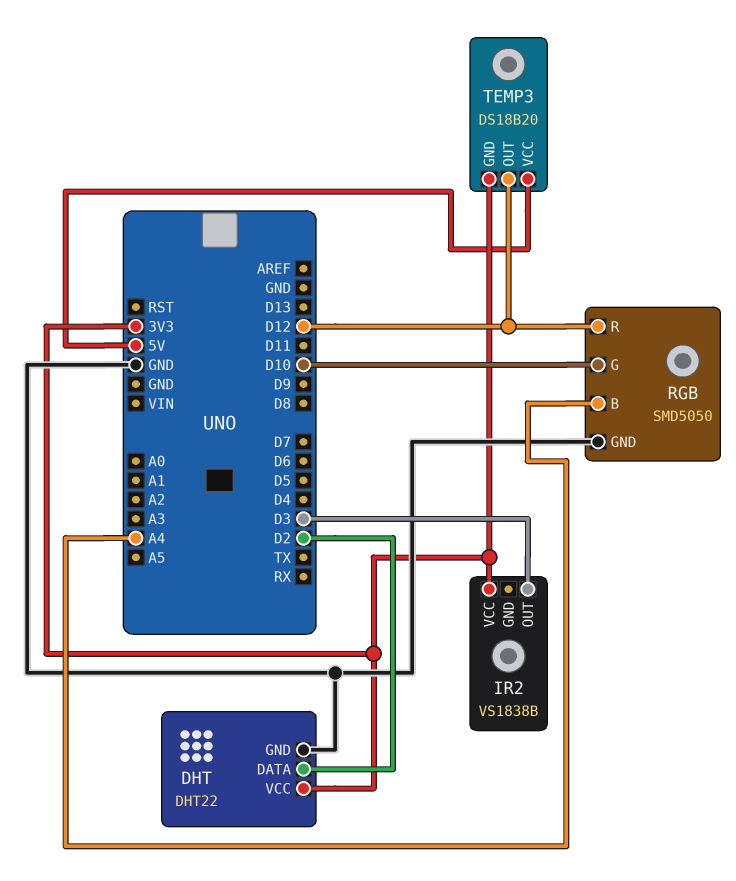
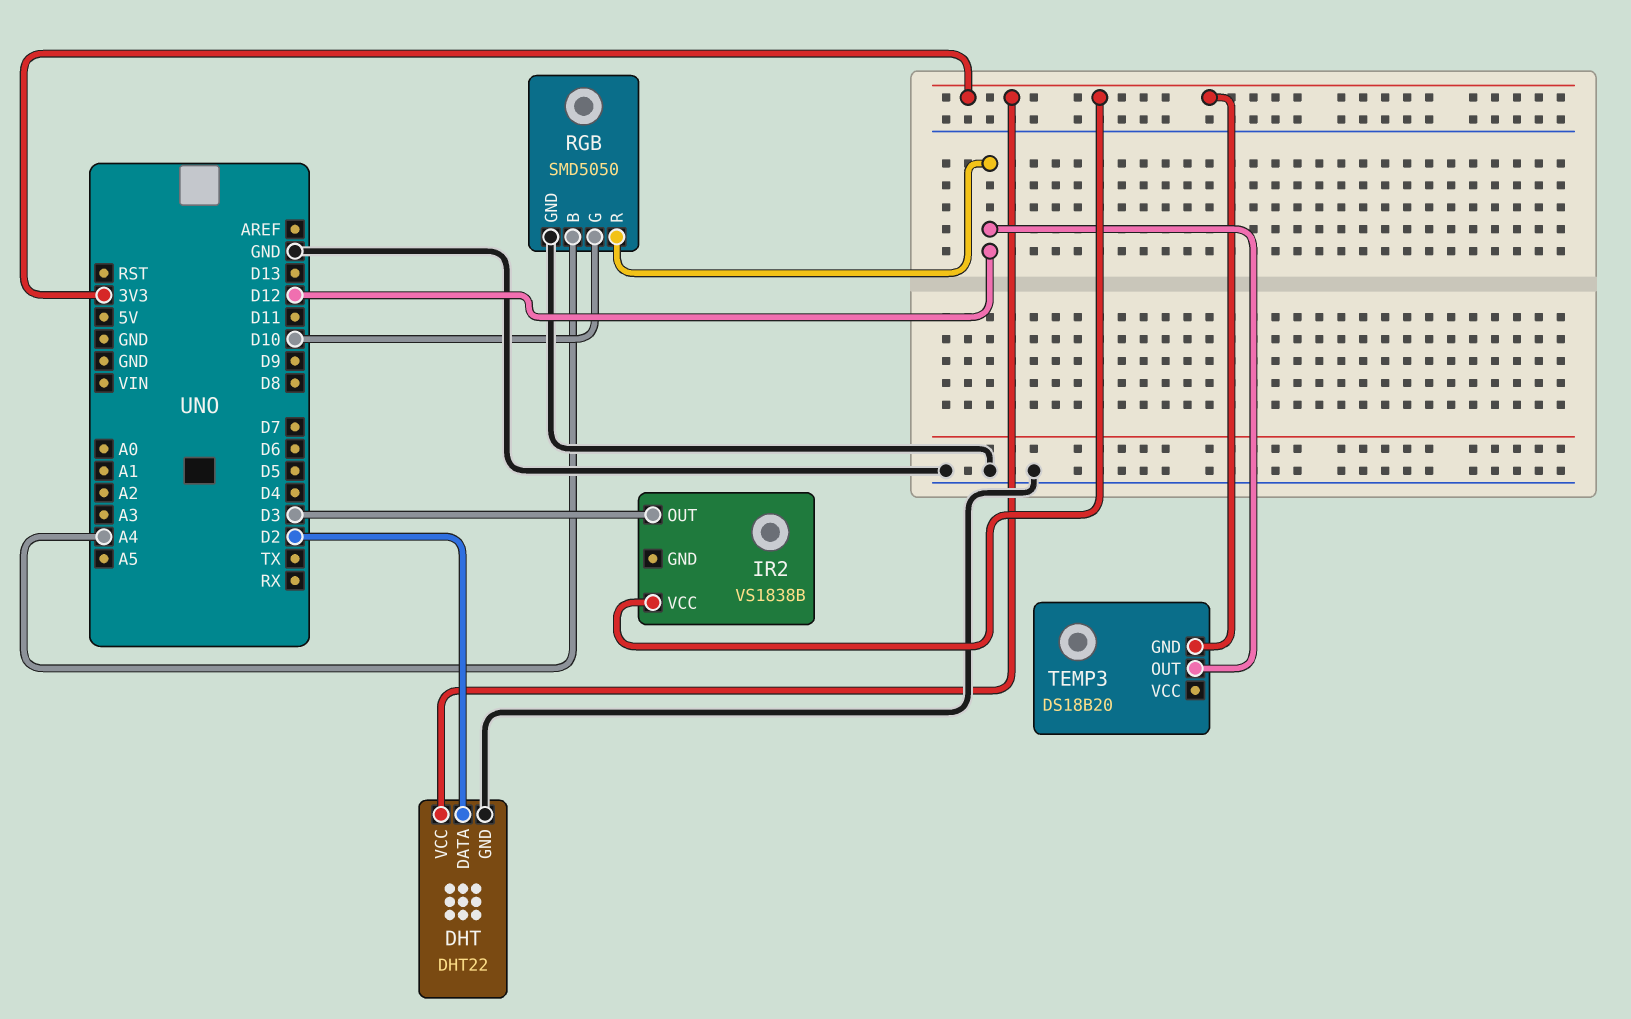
TEMP3 pin VCC: 5V -> none

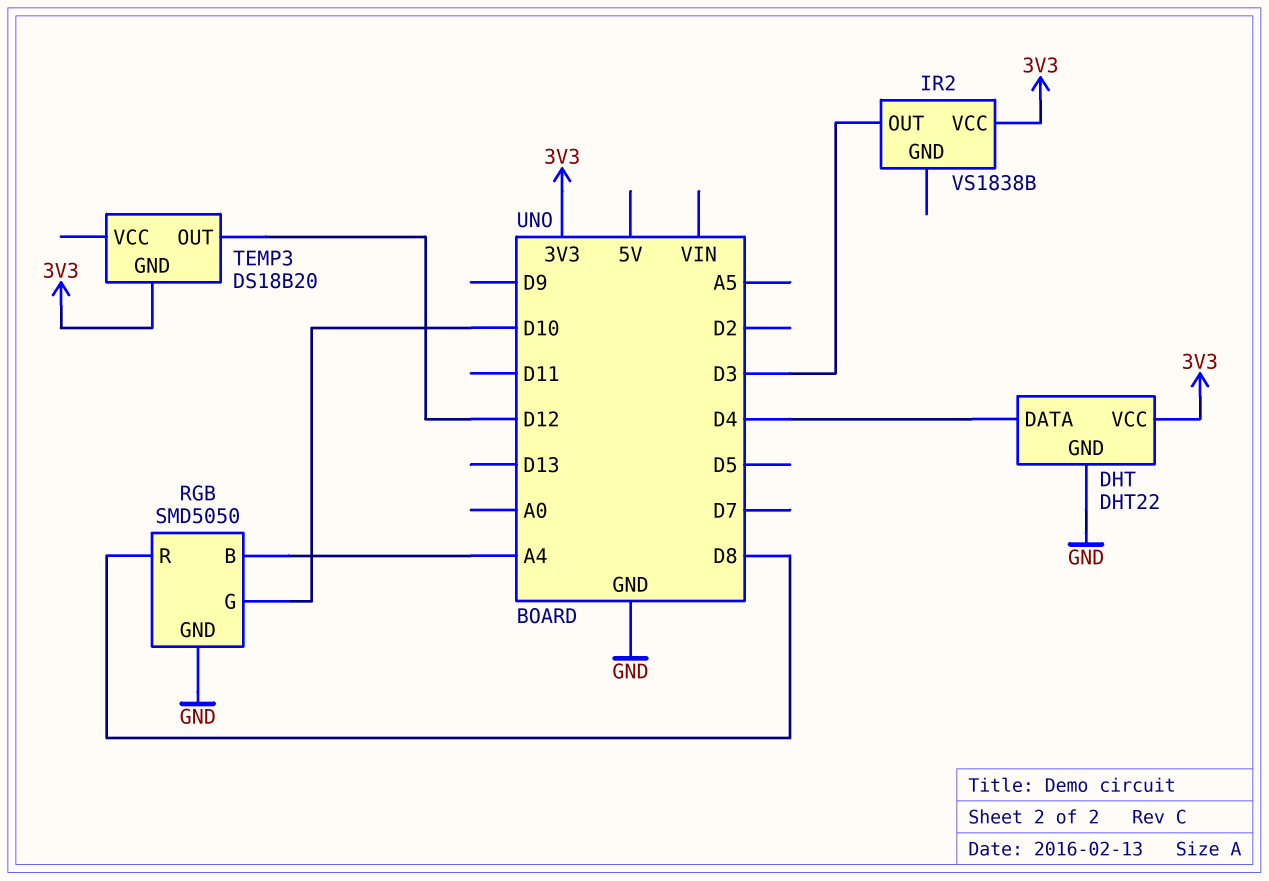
DHT pin DATA: D2 -> D4
RGB pin R: D12 -> D8

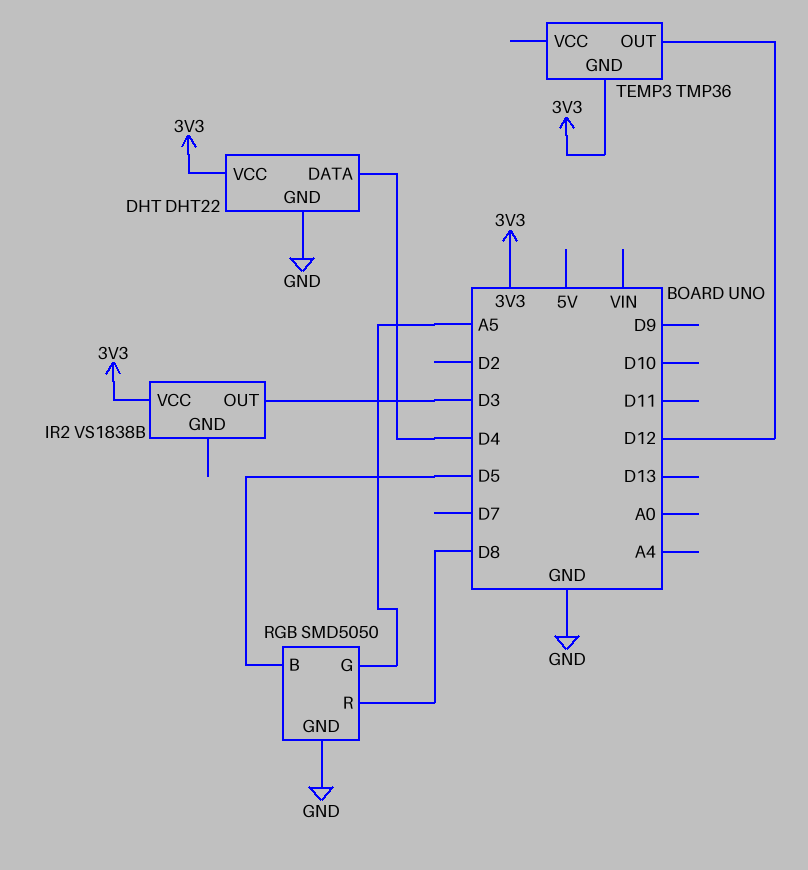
RGB pin B: A4 -> D5
RGB pin G: D10 -> A5
TEMP3: DS18B20 -> TMP36

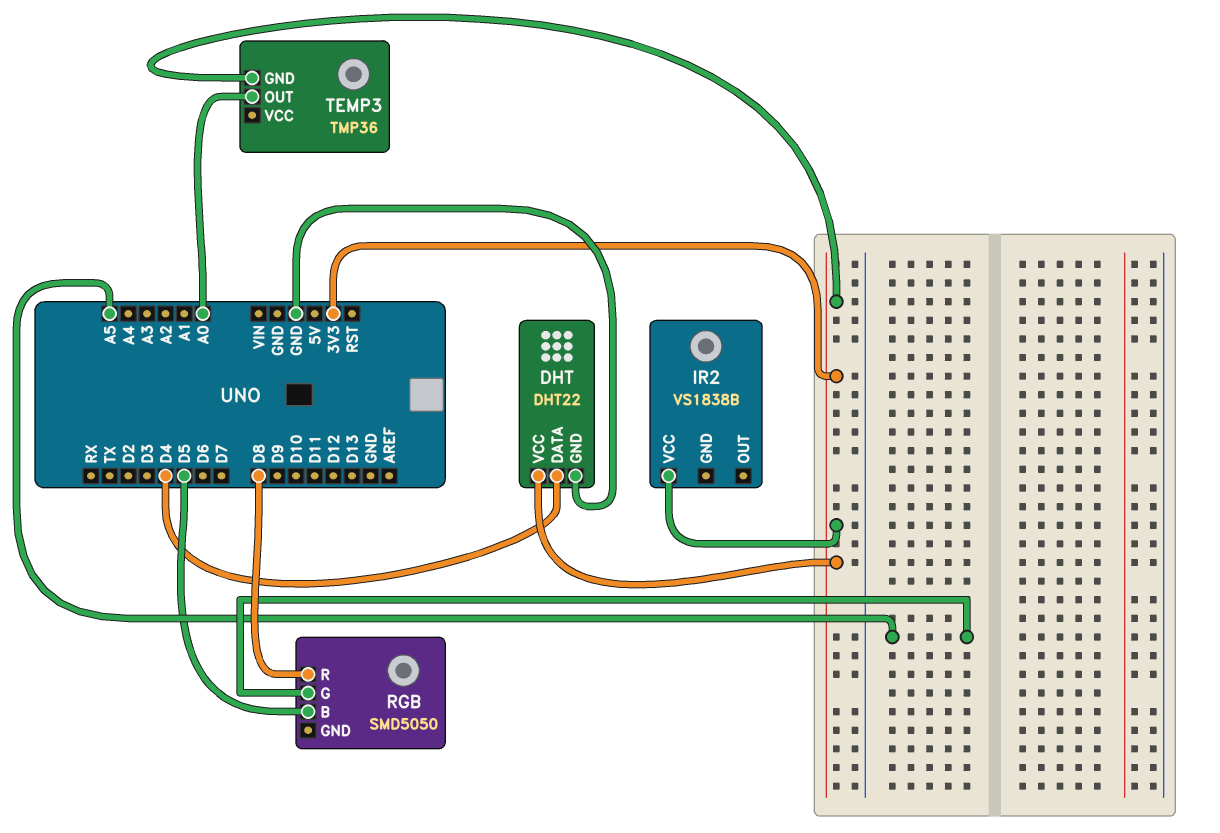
IR2 pin OUT: D3 -> none
RGB pin GND: GND -> none
TEMP3 pin OUT: D12 -> A0

